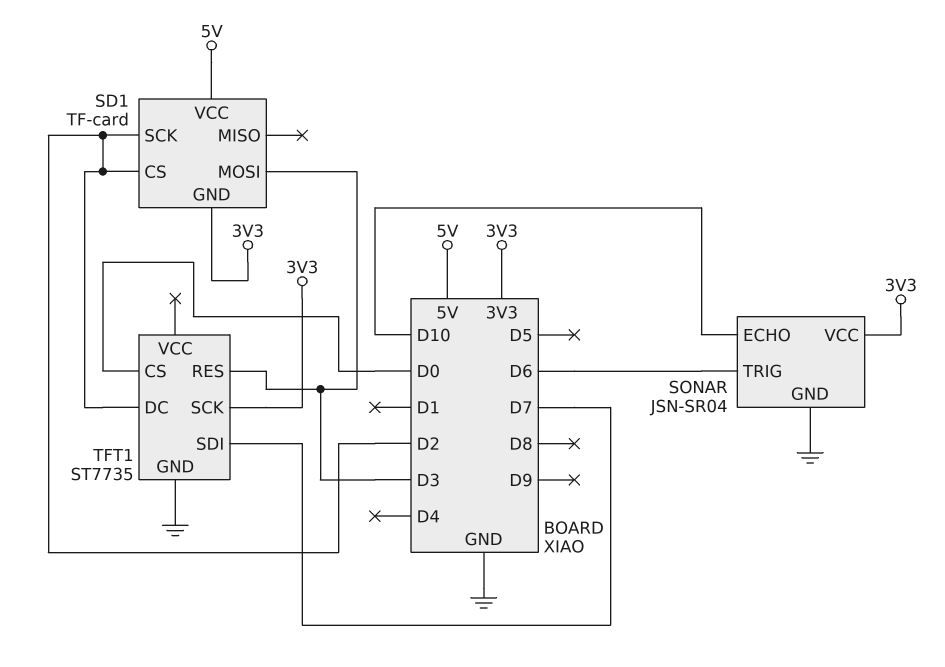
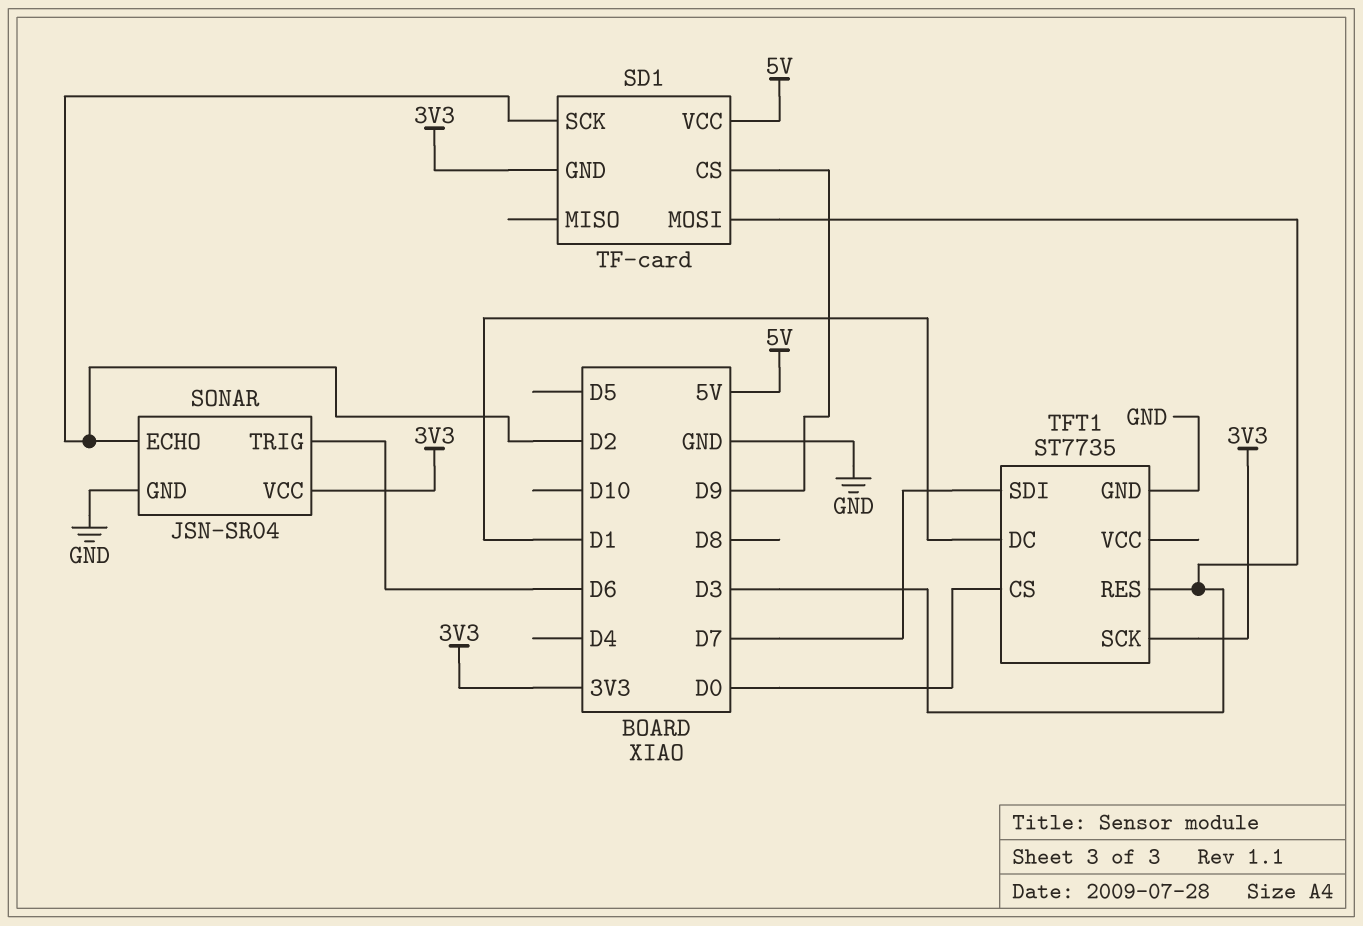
SD1 pin CS: D2 -> D9
SONAR pin ECHO: D10 -> D2
TFT1 pin DC: D2 -> D1

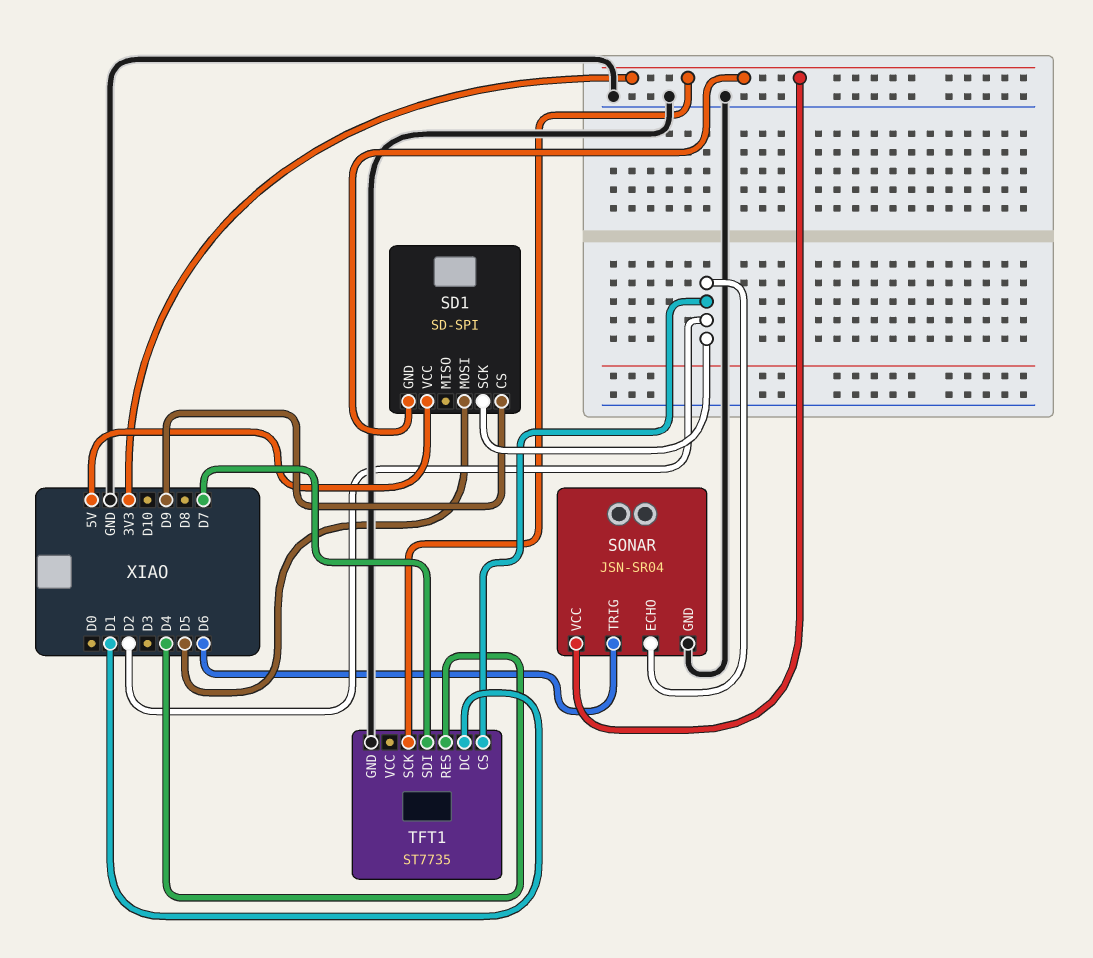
SD1: TF-card -> SD-SPI
SD1 pin MOSI: D3 -> D5
TFT1 pin CS: D0 -> D2
TFT1 pin RES: D3 -> D4

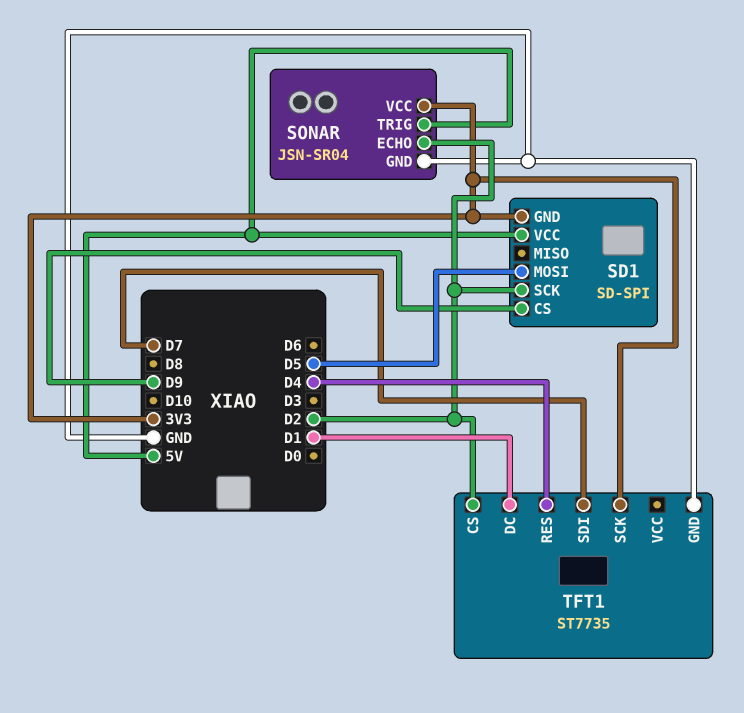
SONAR pin TRIG: D6 -> 5V

